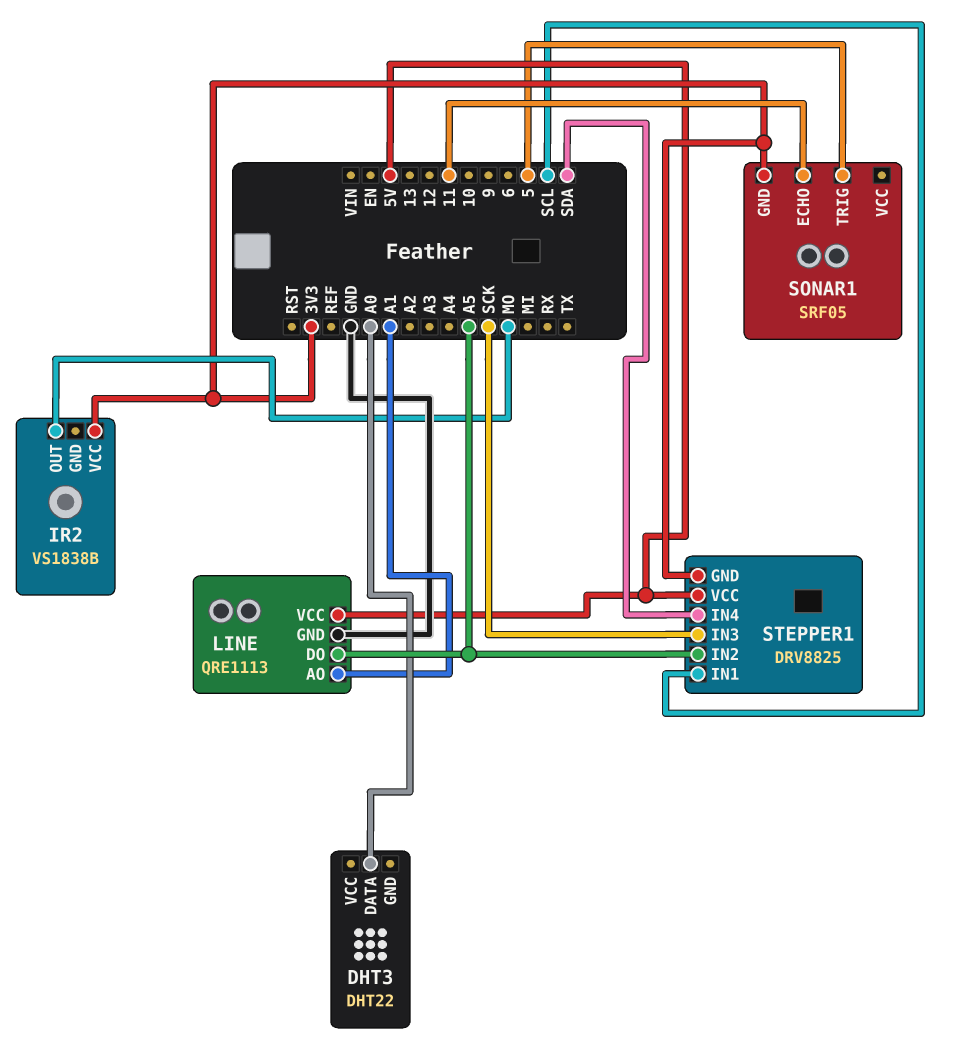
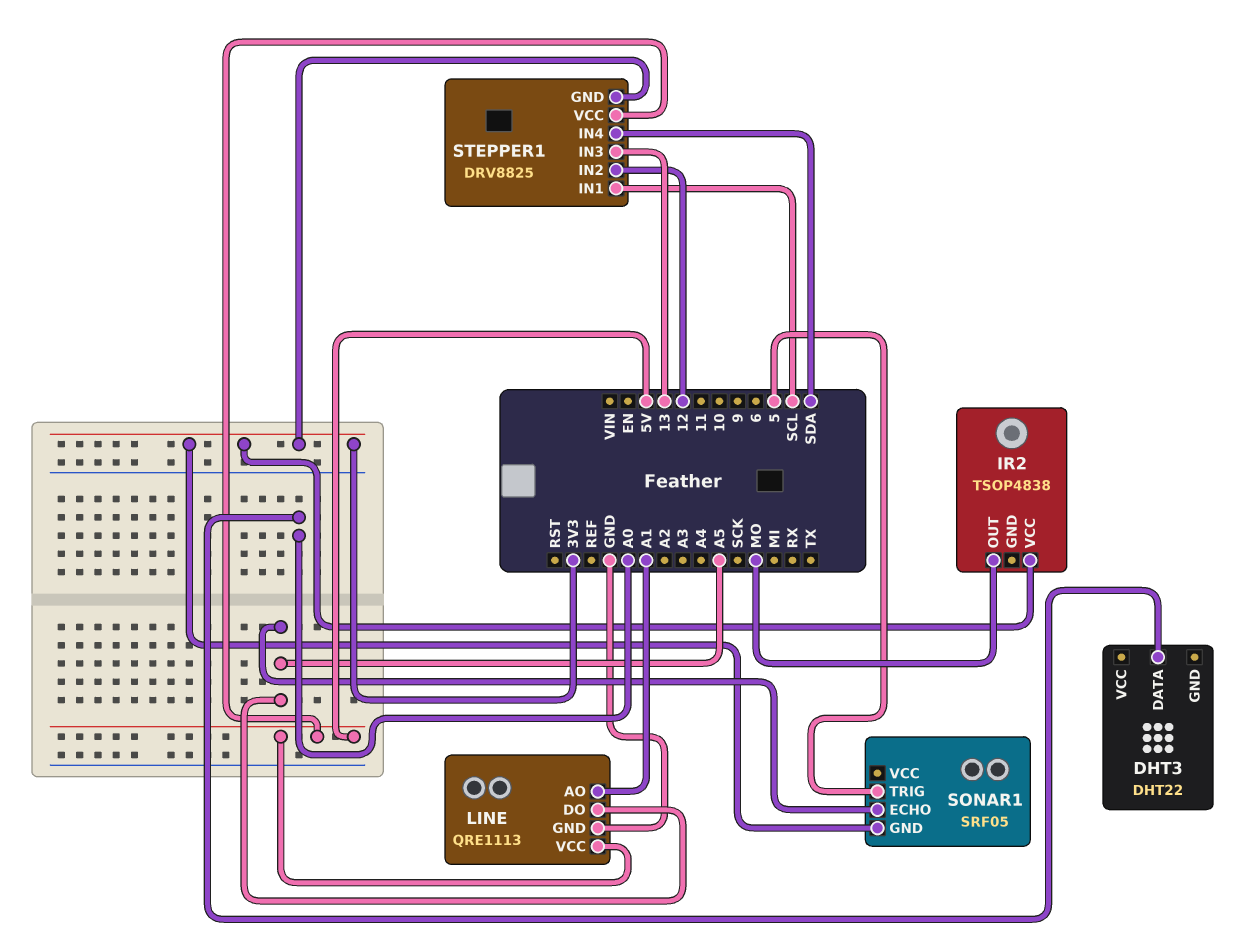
IR2: VS1838B -> TSOP4838
SONAR1 pin ECHO: 11 -> A5
STEPPER1 pin IN2: A5 -> 12
STEPPER1 pin IN3: SCK -> 13

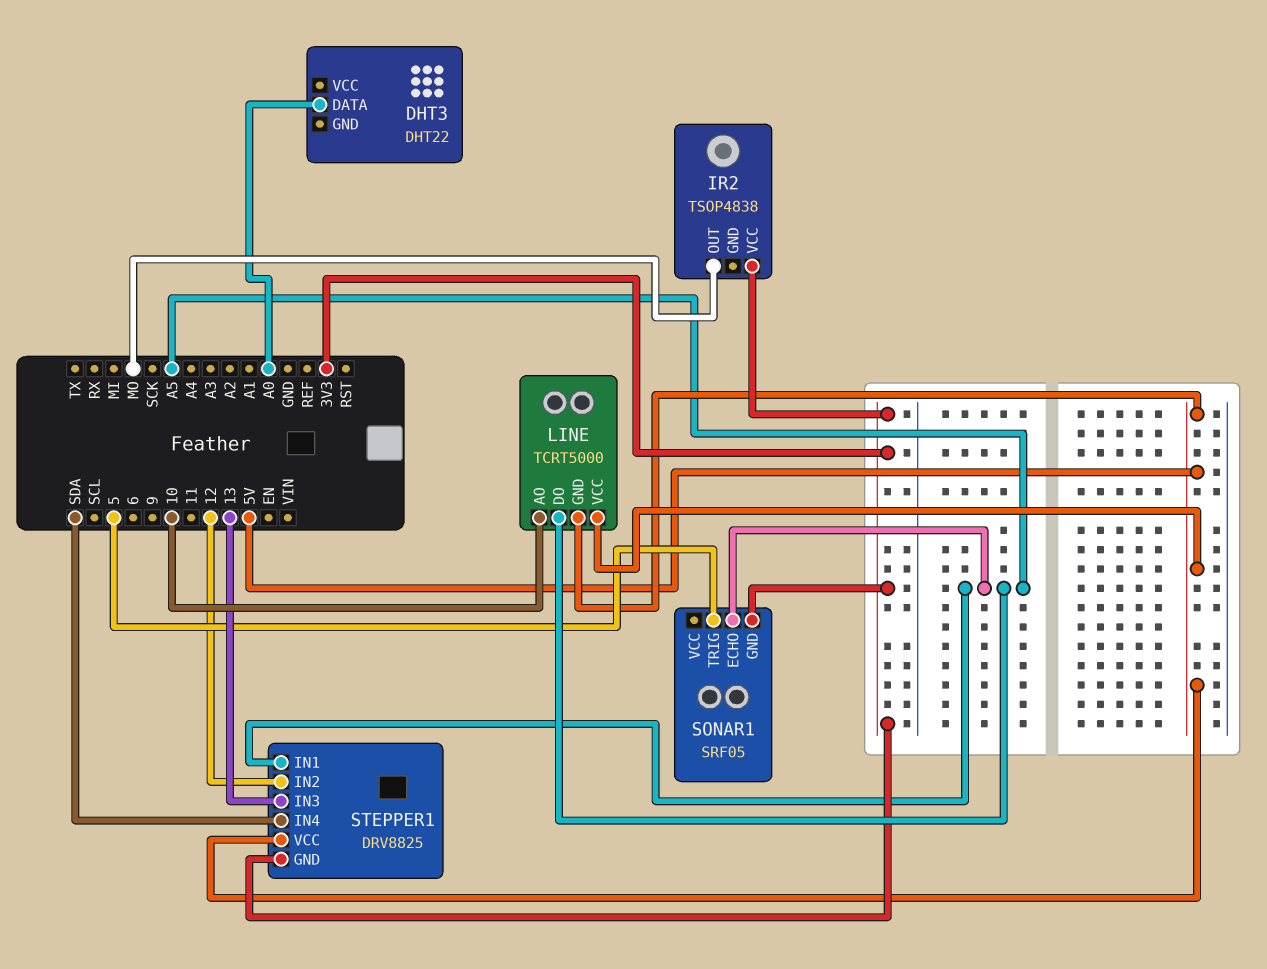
LINE: QRE1113 -> TCRT5000
LINE pin AO: A1 -> 10
LINE pin GND: GND -> 5V
STEPPER1 pin IN1: SCL -> A5

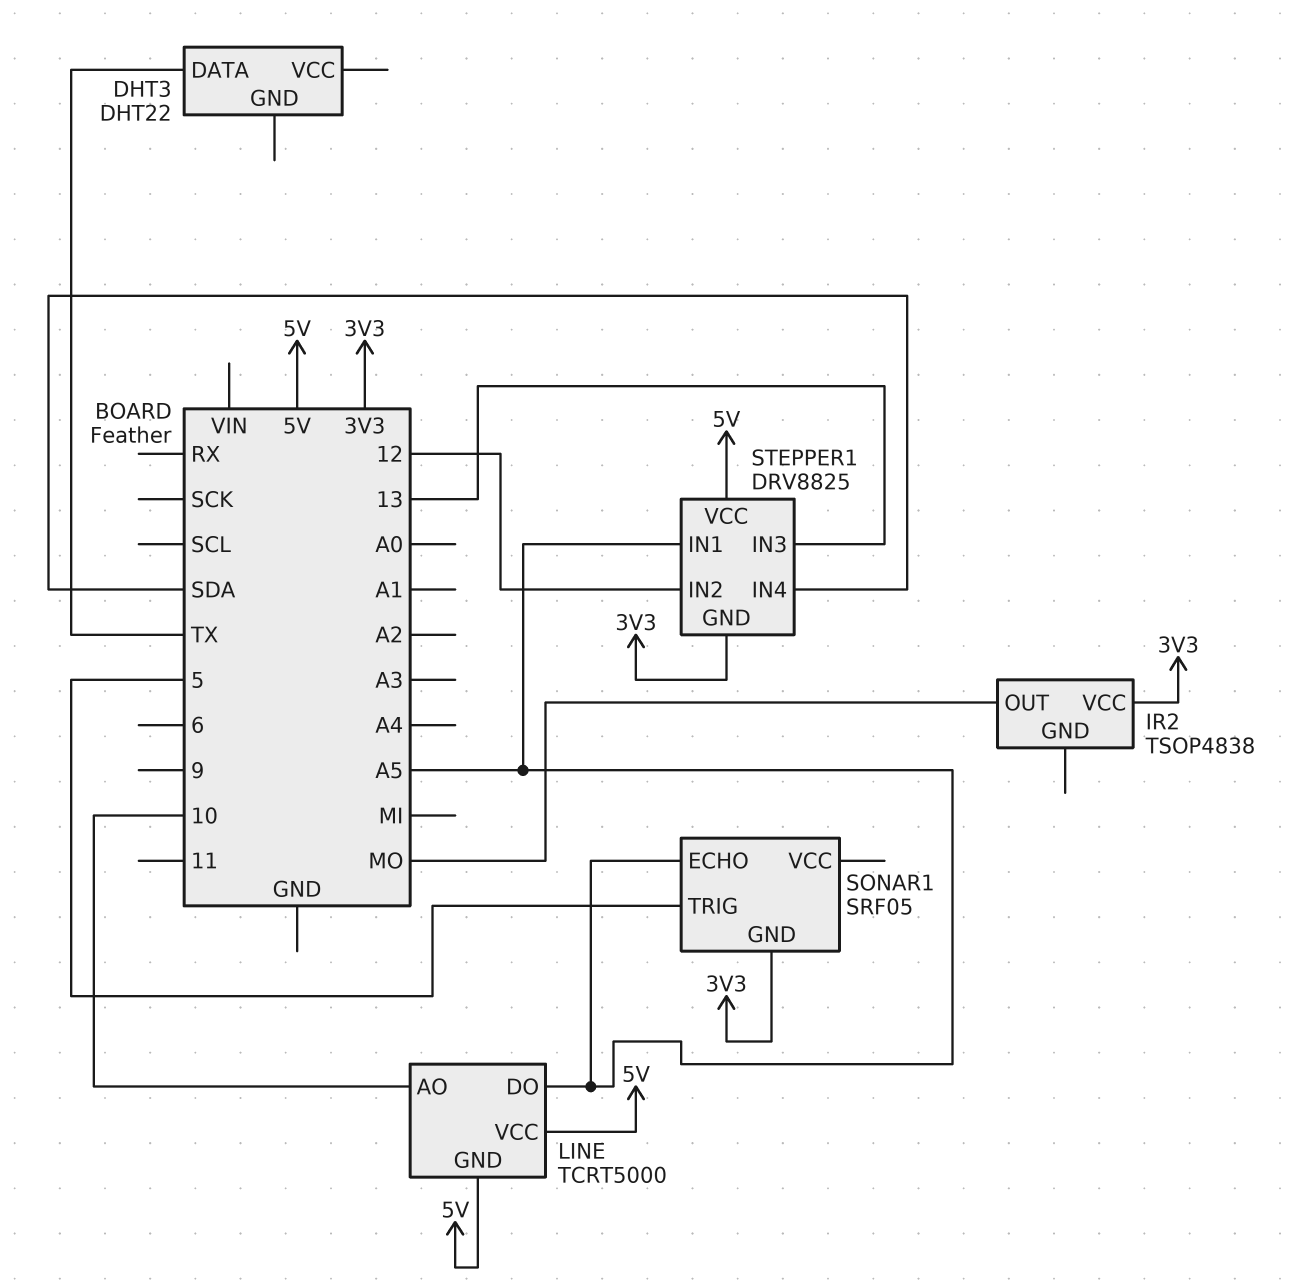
DHT3 pin DATA: A0 -> TX

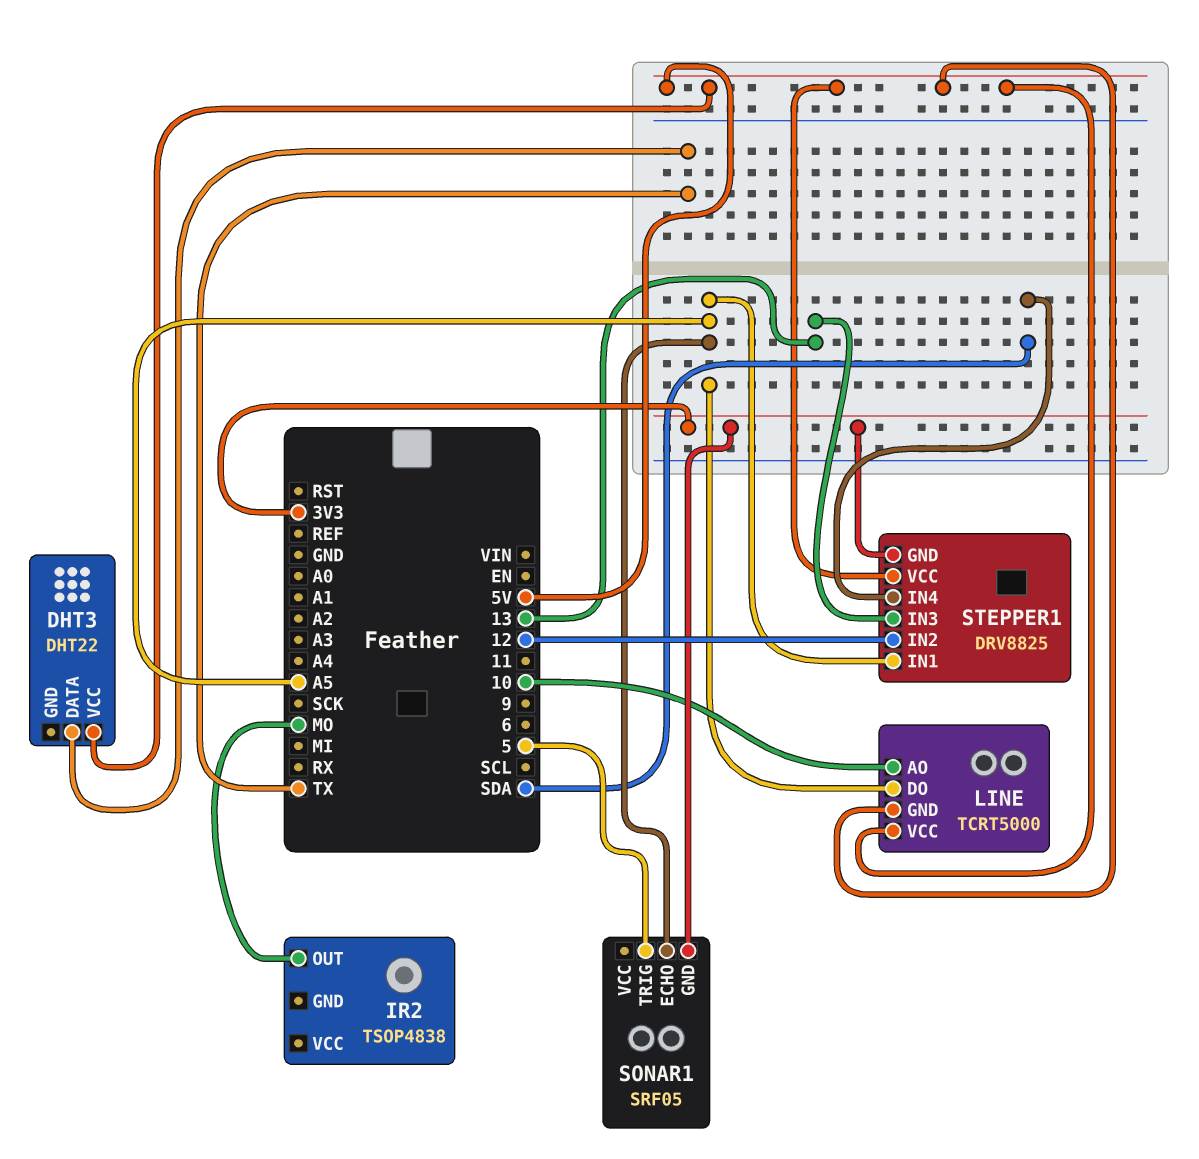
DHT3 pin VCC: none -> 5V
IR2 pin VCC: 3V3 -> none

